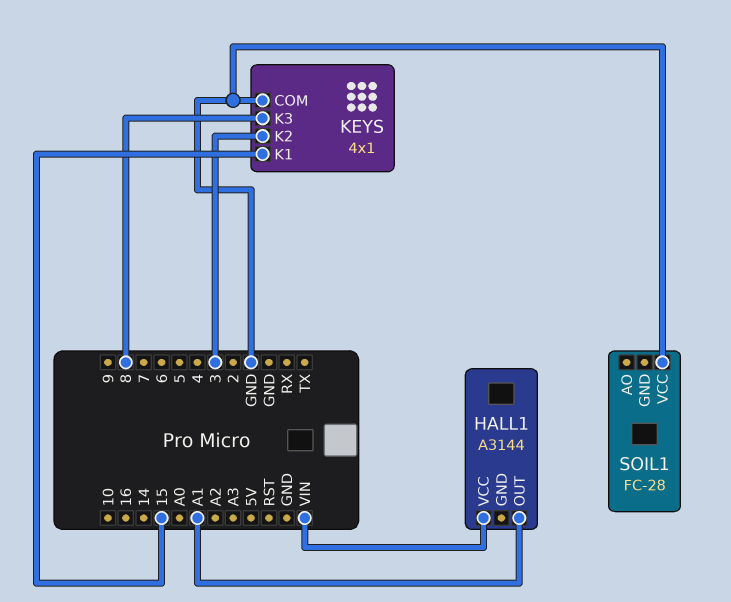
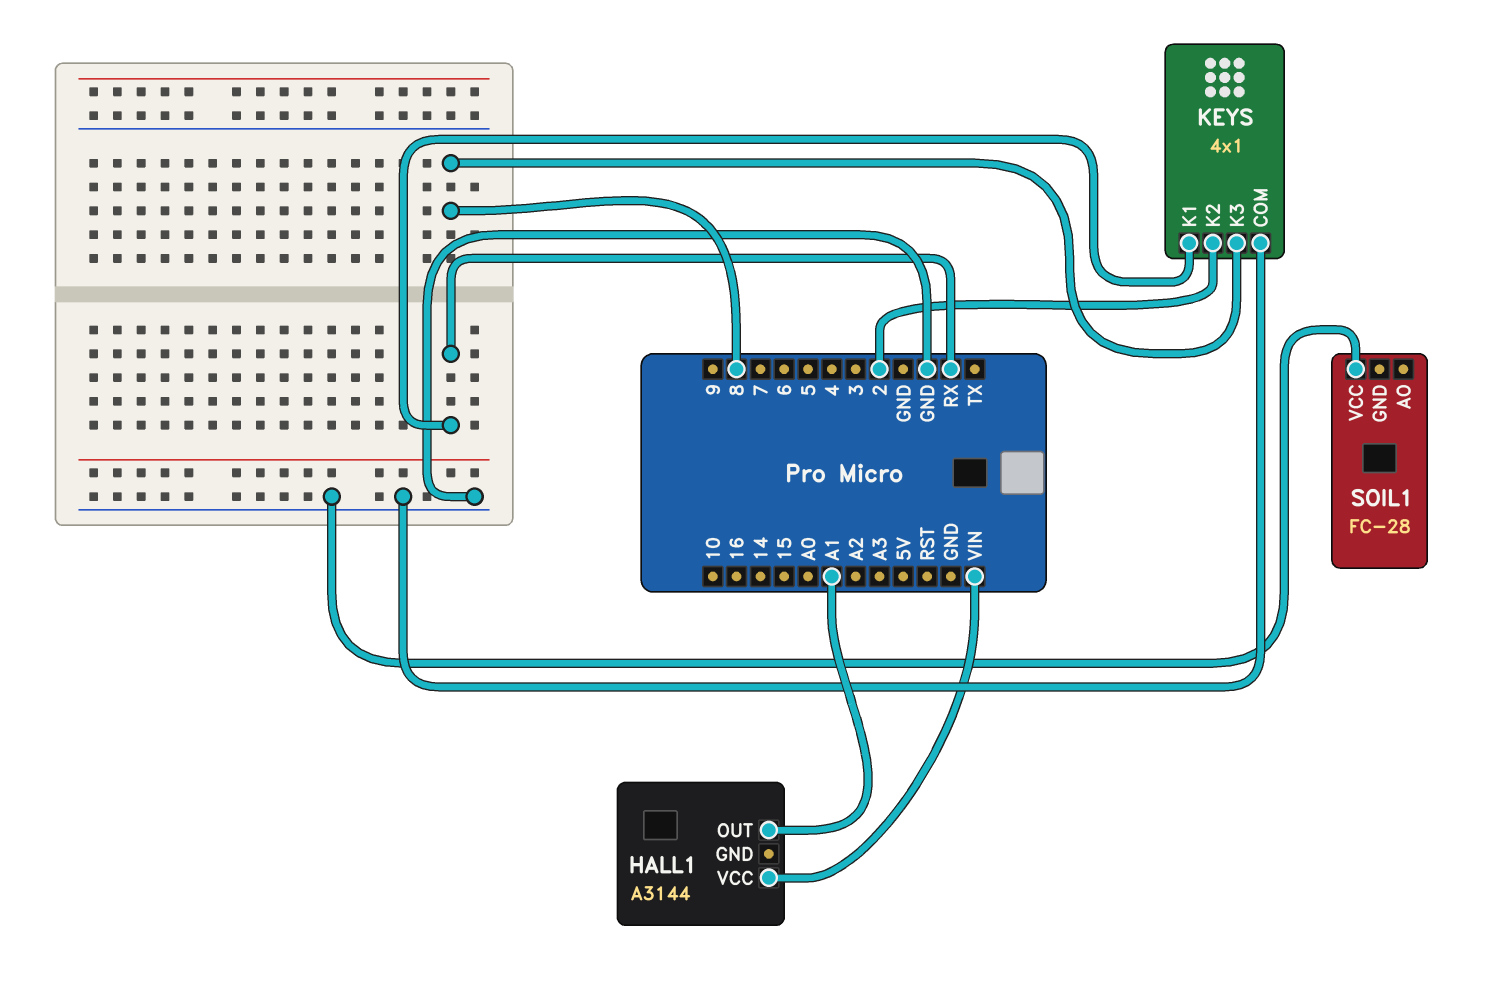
KEYS pin K1: 15 -> RX
KEYS pin K2: 3 -> 2

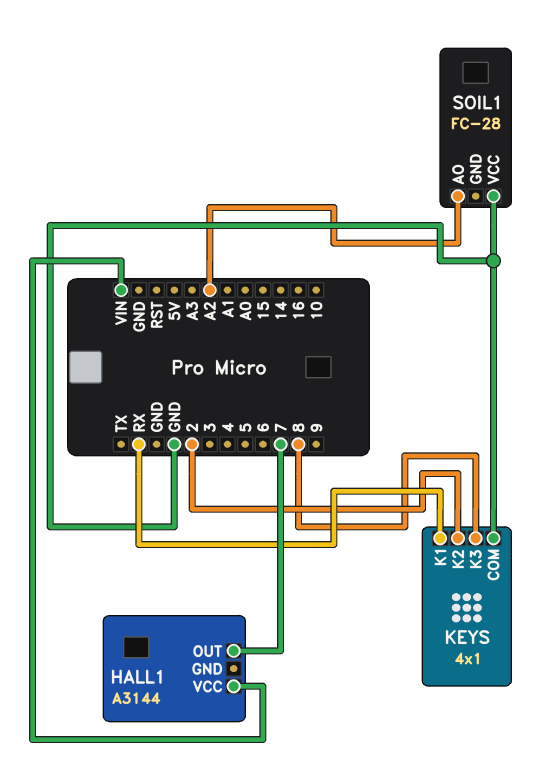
HALL1 pin OUT: A1 -> 7
SOIL1 pin AO: none -> A2

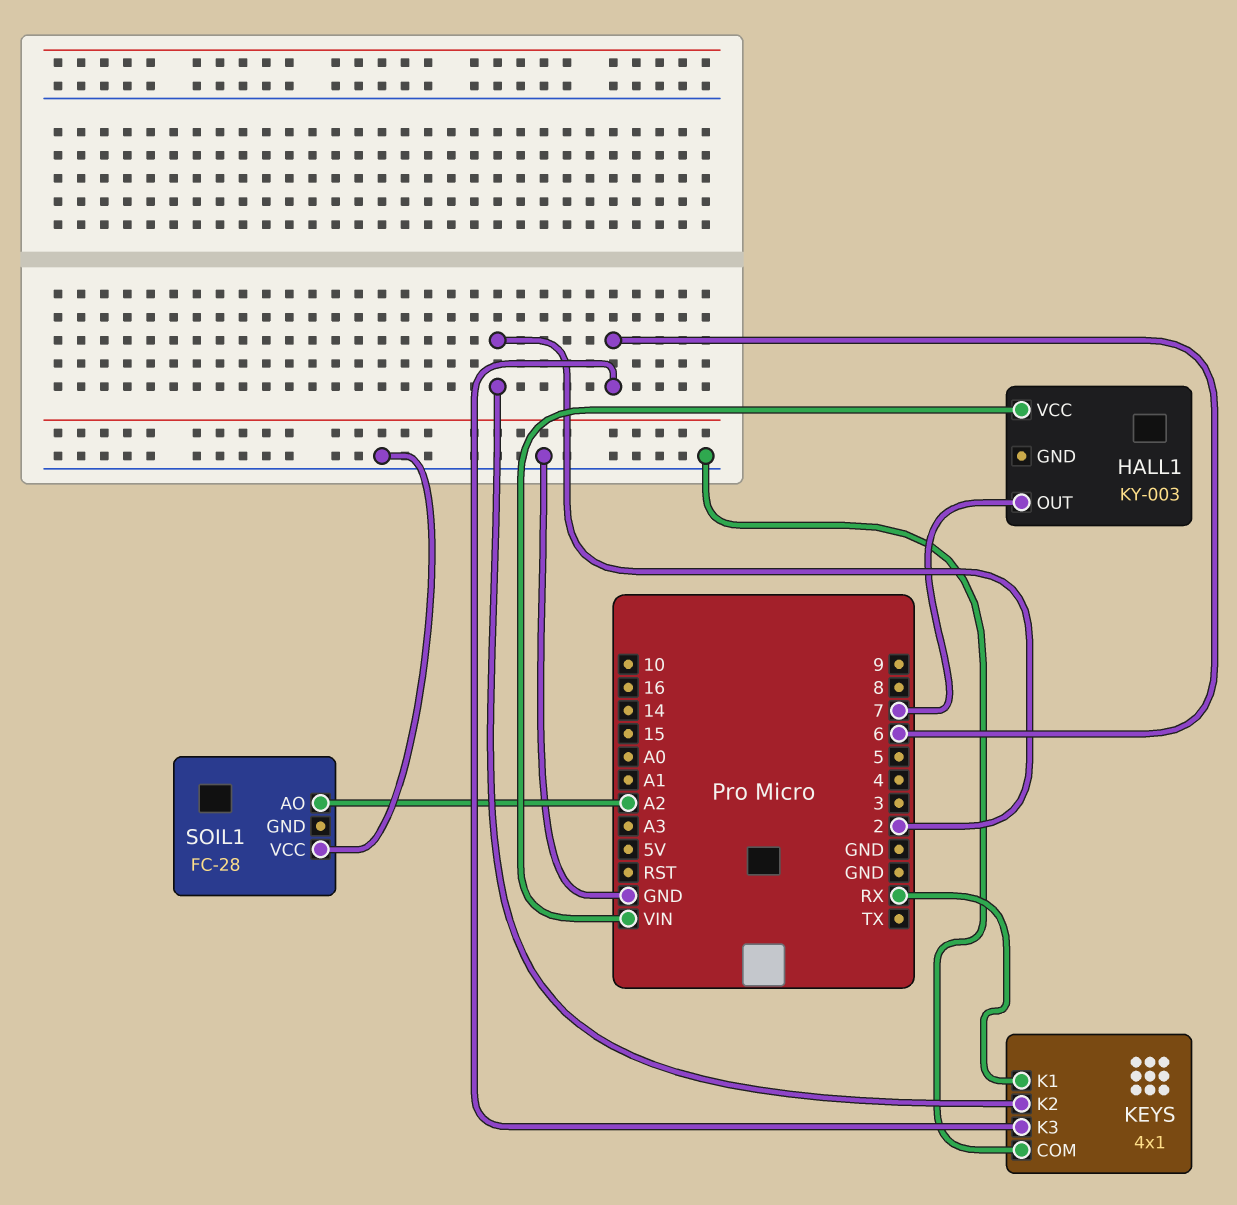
HALL1: A3144 -> KY-003
KEYS pin K3: 8 -> 6

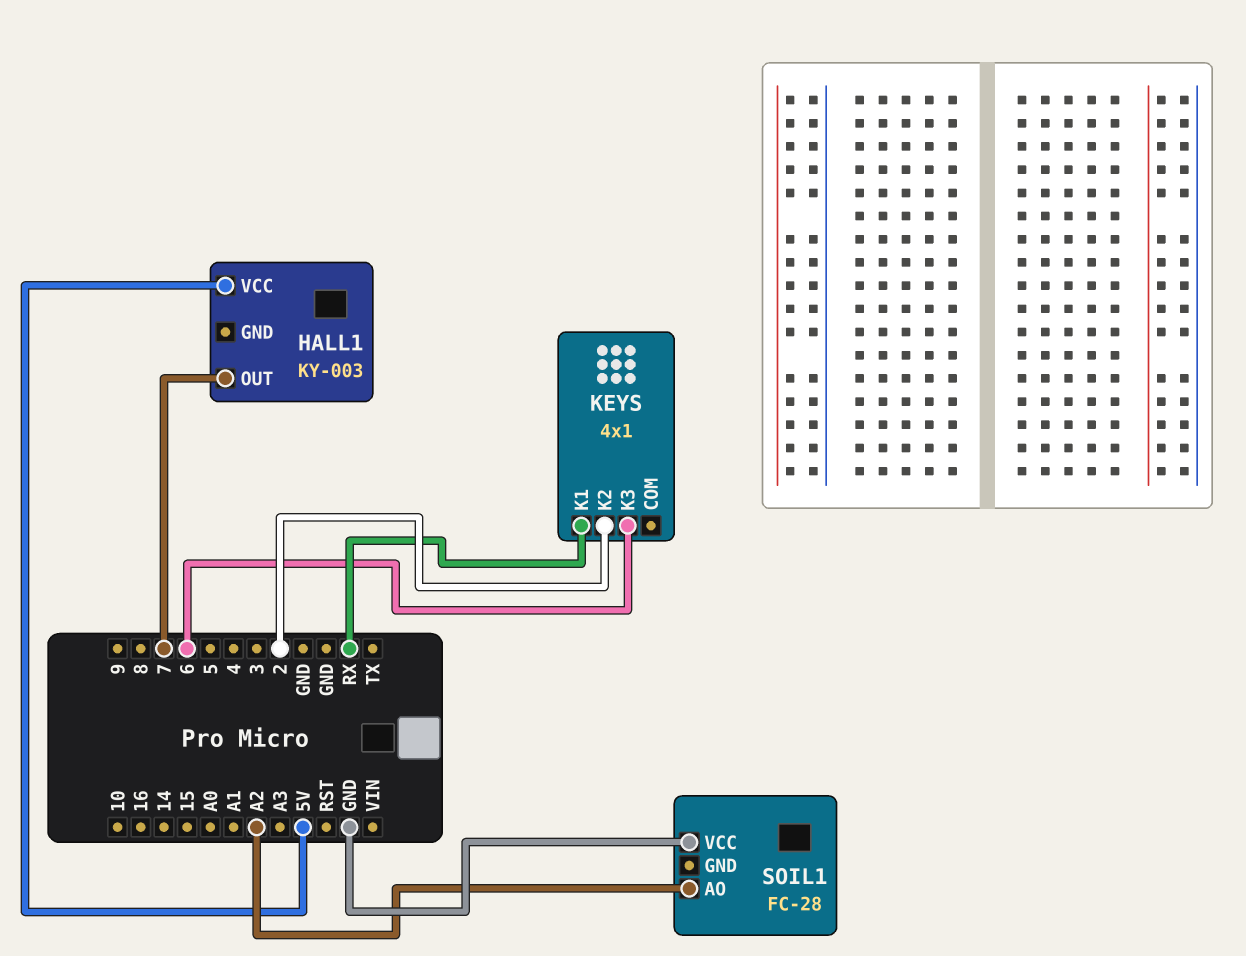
HALL1 pin VCC: VIN -> 5V
KEYS pin COM: GND -> none

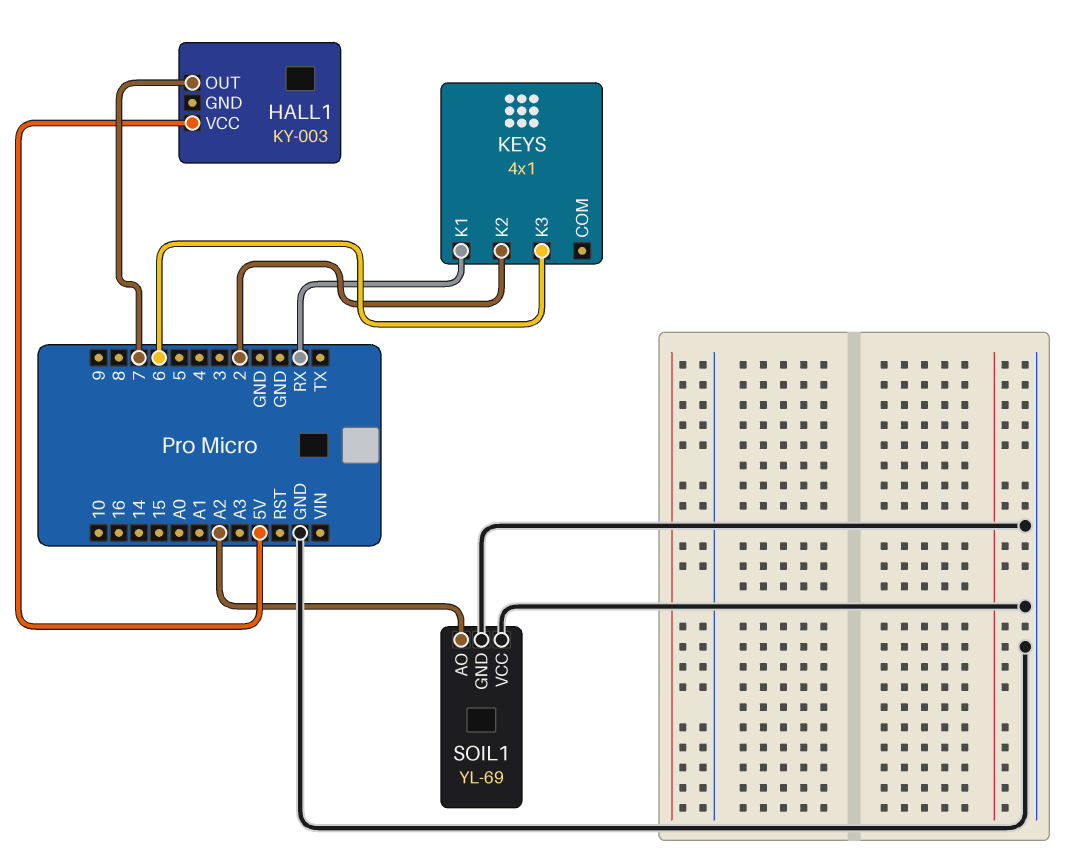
SOIL1: FC-28 -> YL-69
SOIL1 pin GND: none -> GND

